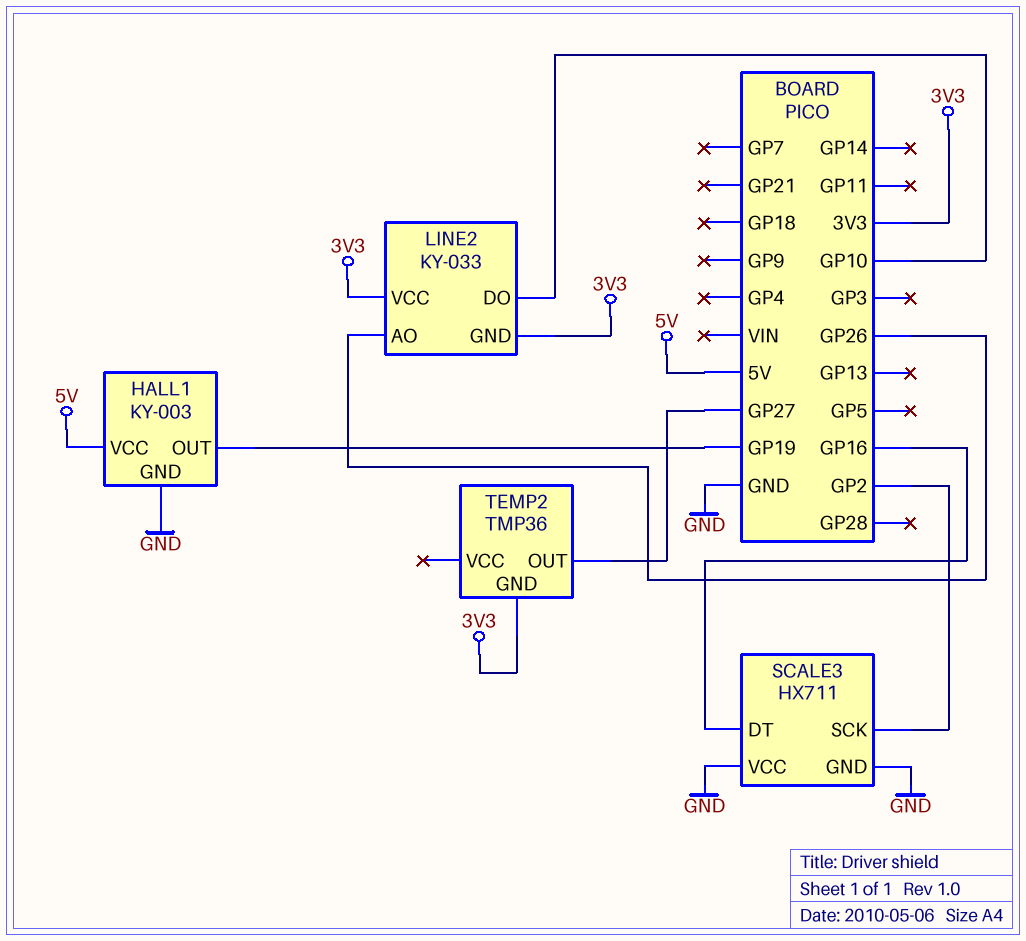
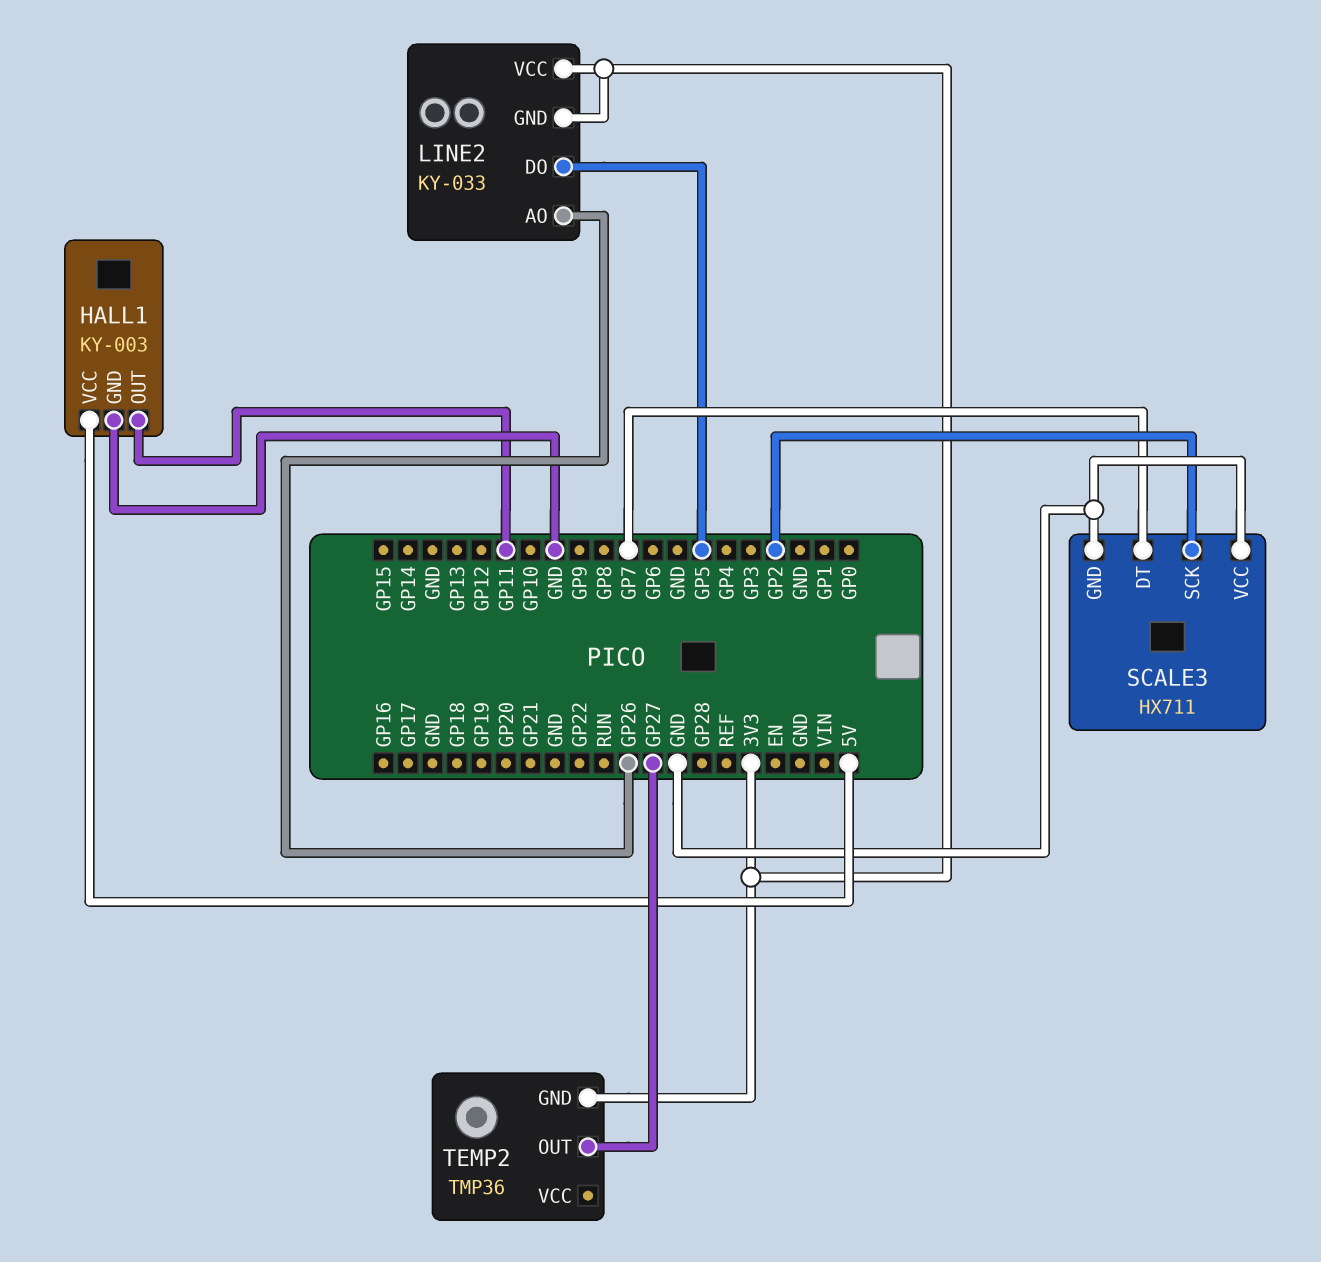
HALL1 pin OUT: GP19 -> GP11
LINE2 pin DO: GP10 -> GP5
SCALE3 pin DT: GP16 -> GP7

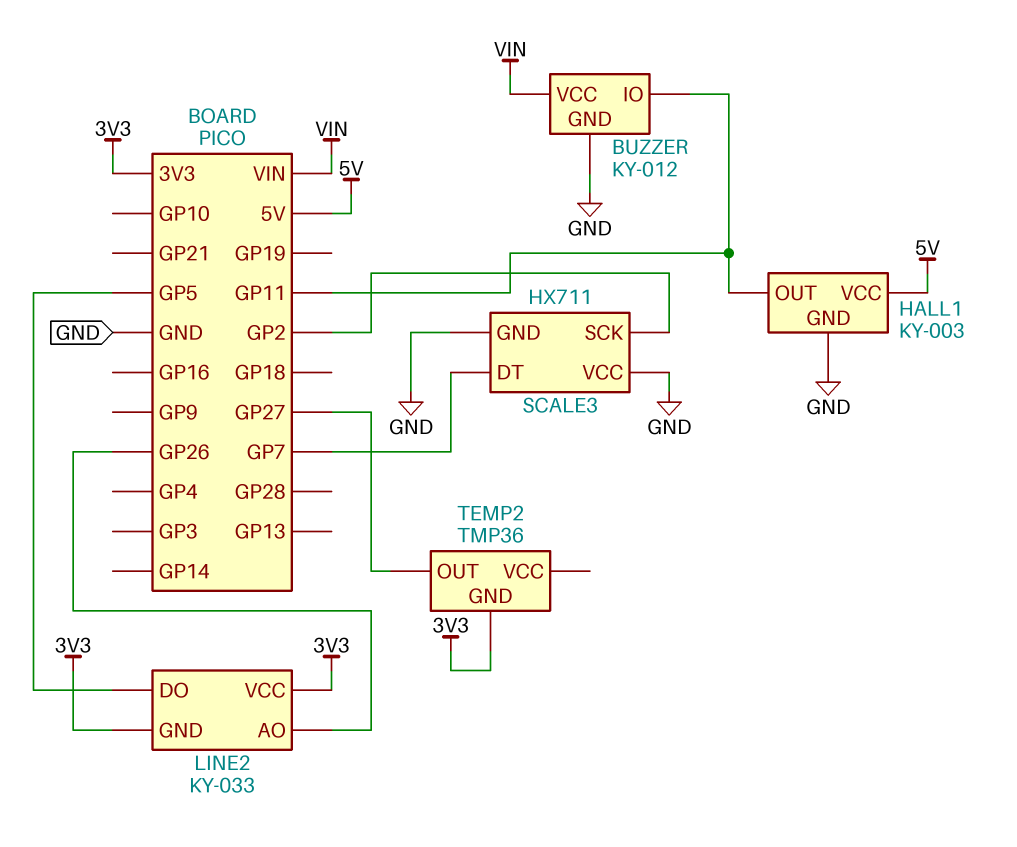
BUZZER: none -> KY-012
BUZZER pin GND: none -> GND
BUZZER pin IO: none -> GP11
BUZZER pin VCC: none -> VIN

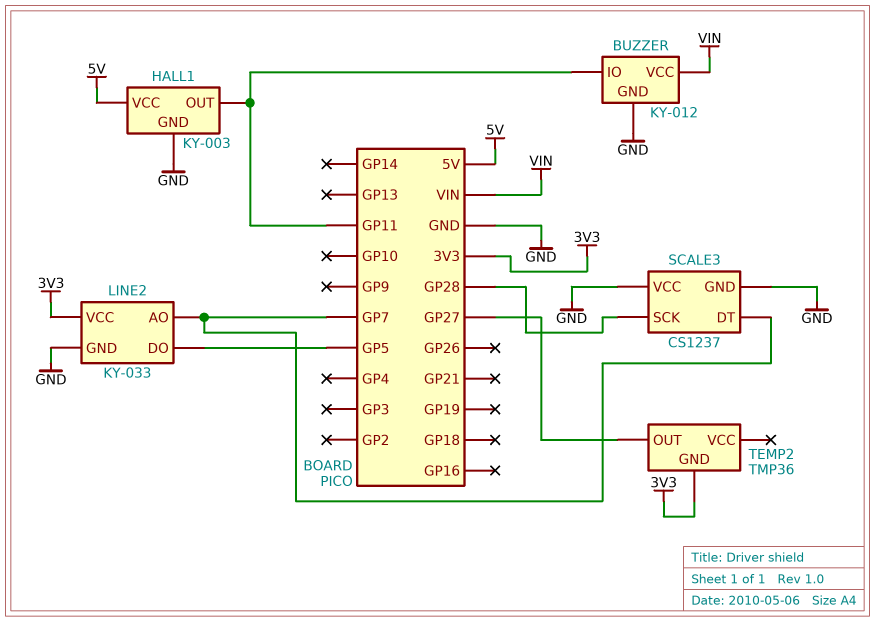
LINE2 pin AO: GP26 -> GP7
LINE2 pin GND: 3V3 -> GND
SCALE3: HX711 -> CS1237
SCALE3 pin SCK: GP2 -> GP28

